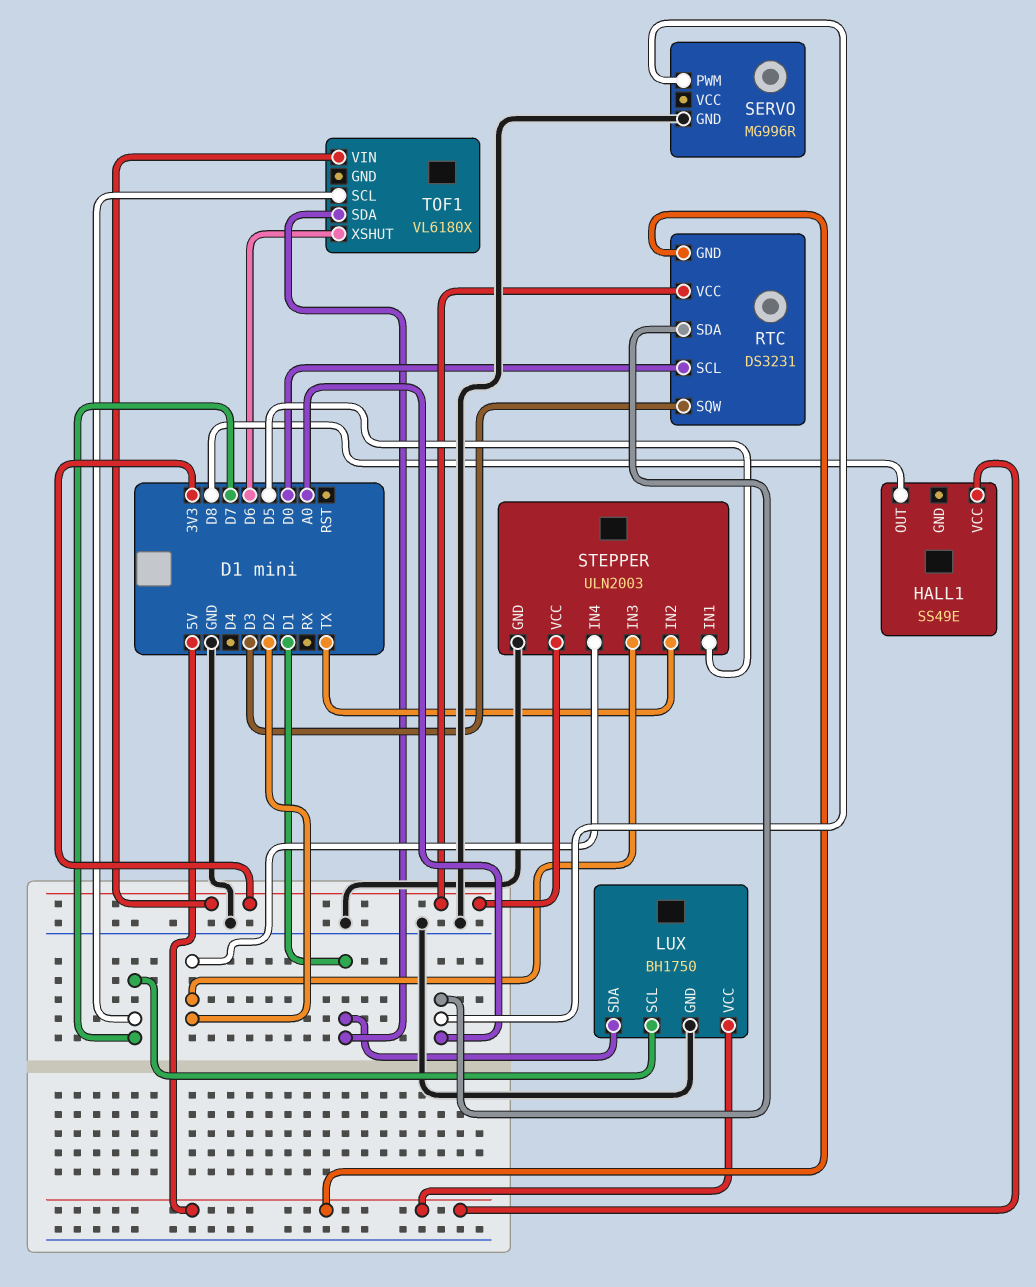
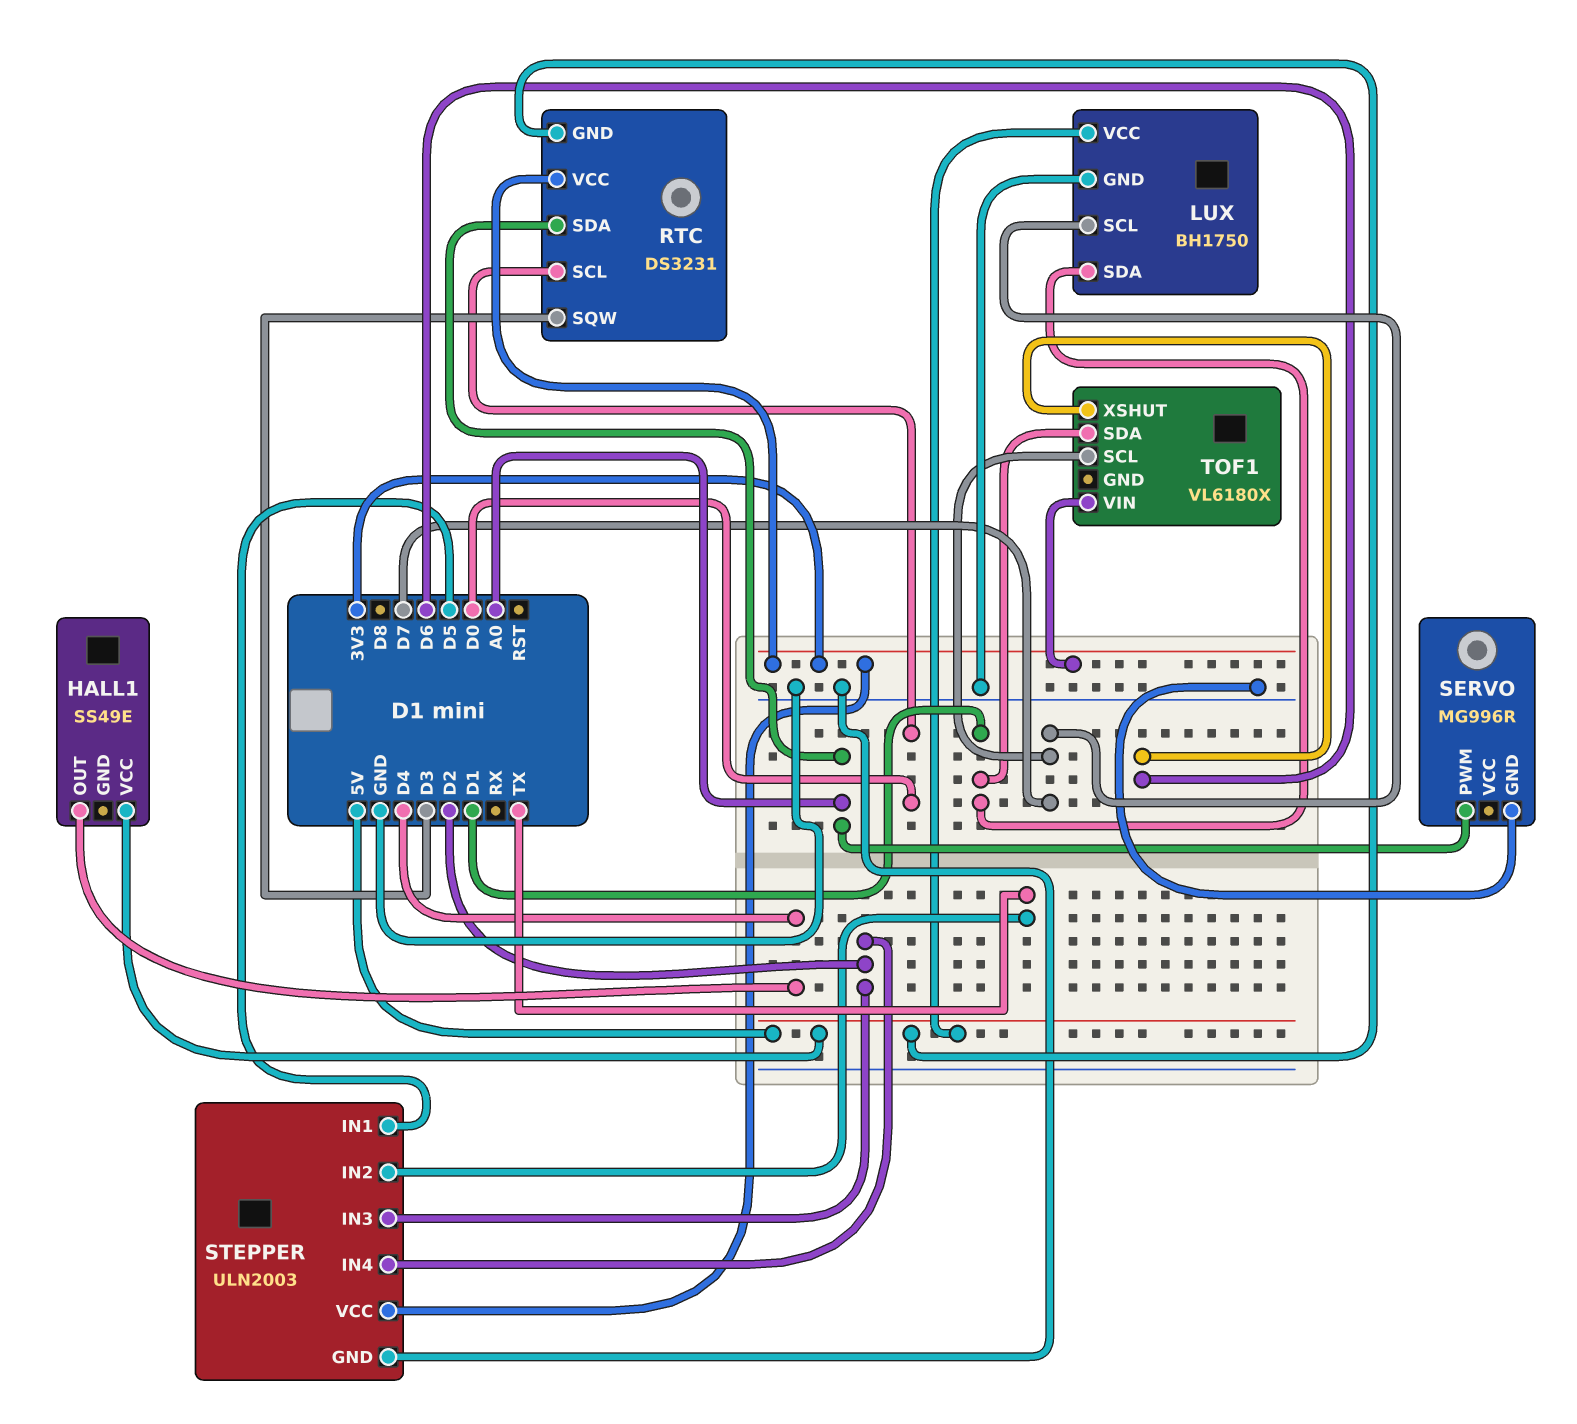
HALL1 pin OUT: D8 -> D4

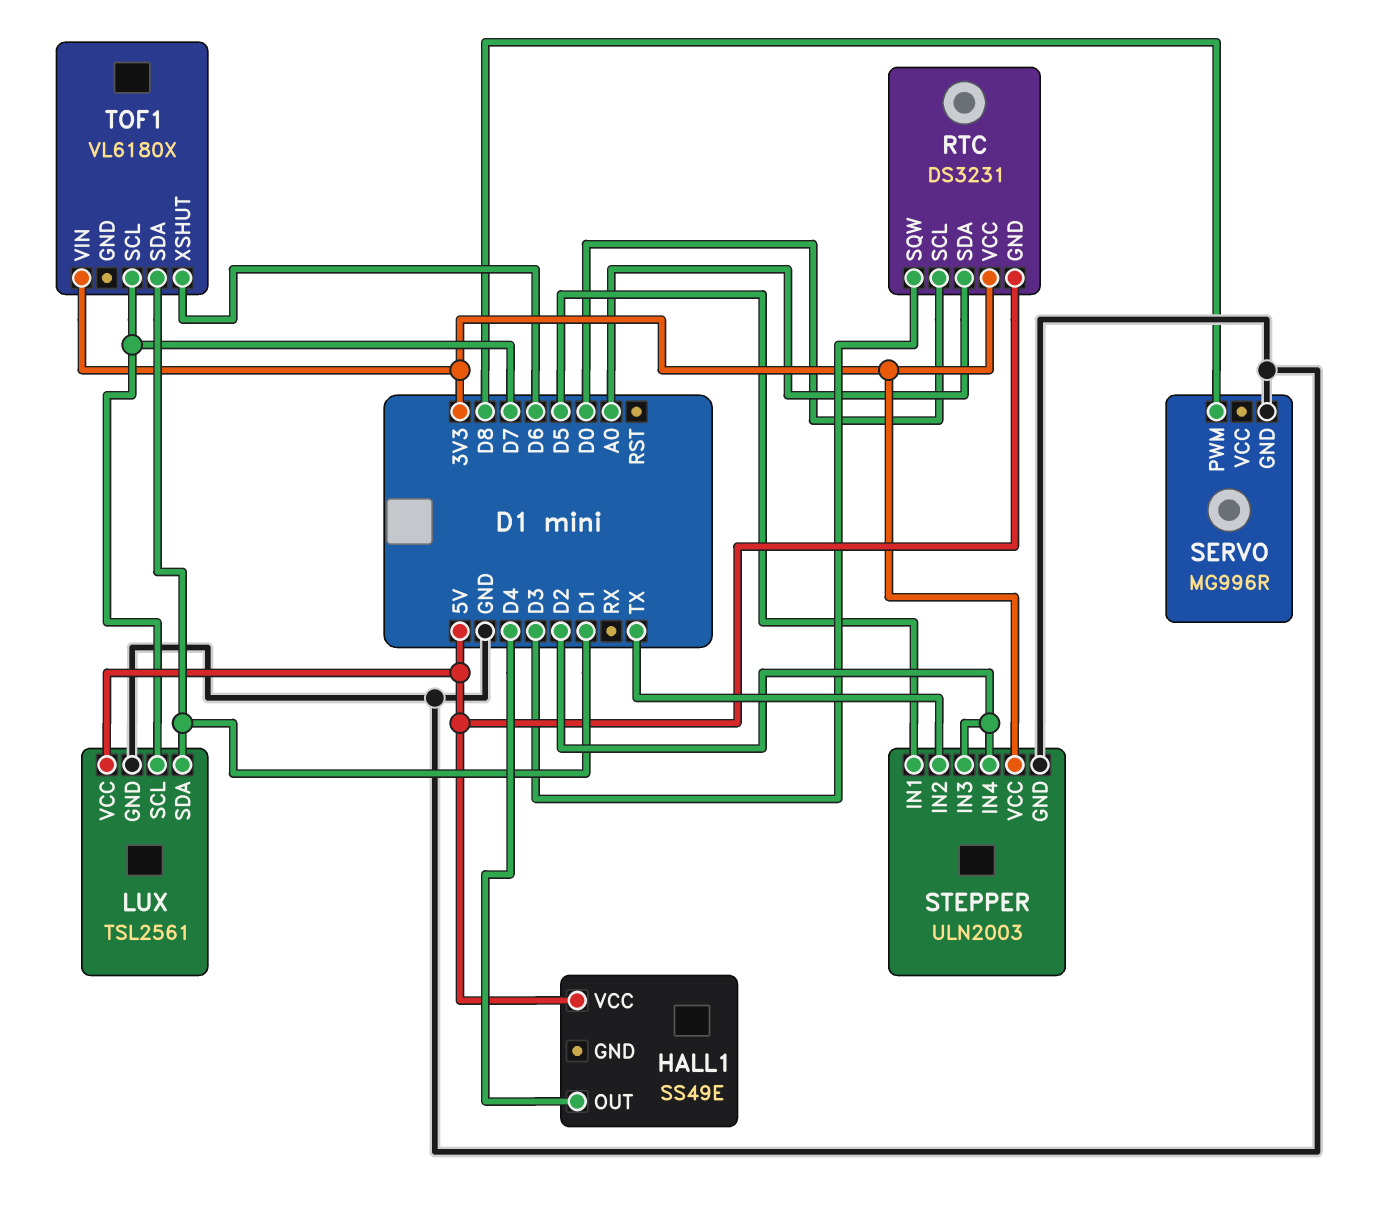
LUX: BH1750 -> TSL2561
SERVO pin PWM: A0 -> D8

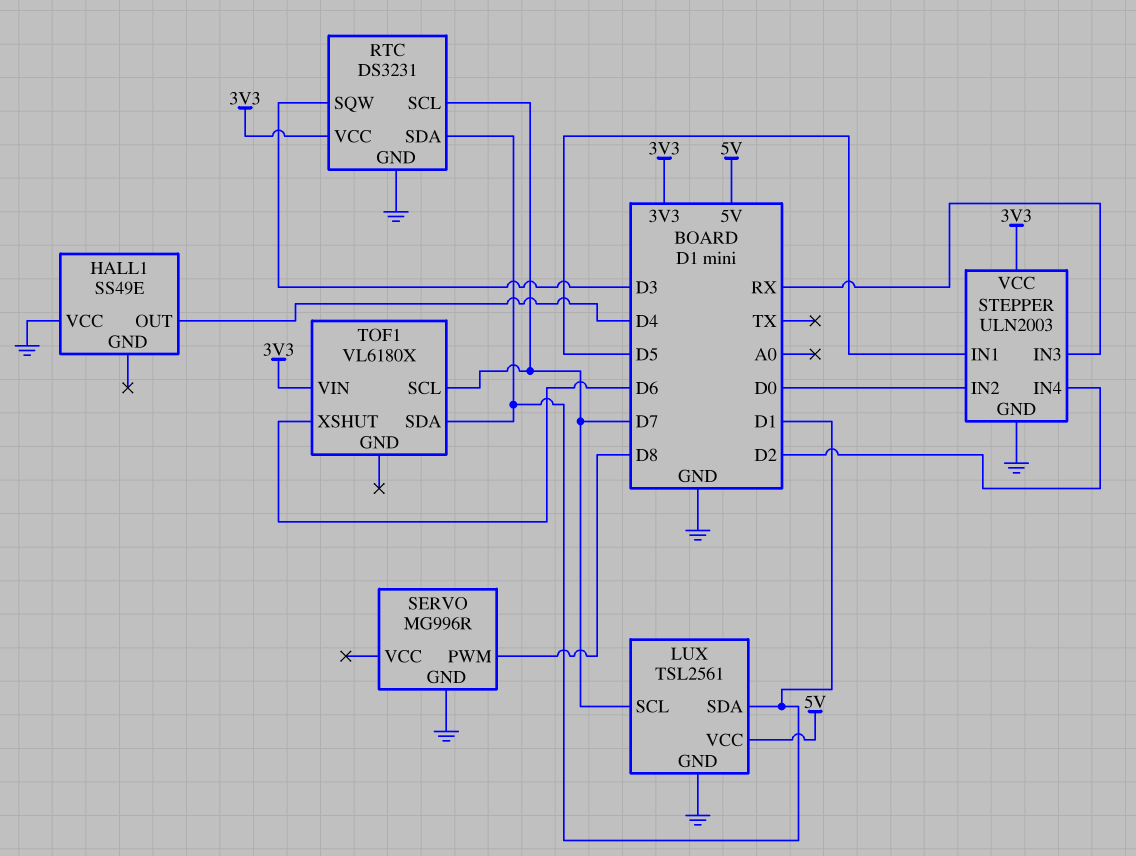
HALL1 pin VCC: 5V -> GND
RTC pin GND: 5V -> GND
RTC pin SCL: D0 -> D7
RTC pin SDA: A0 -> D1
STEPPER pin IN2: TX -> D0
STEPPER pin IN3: D2 -> RX

